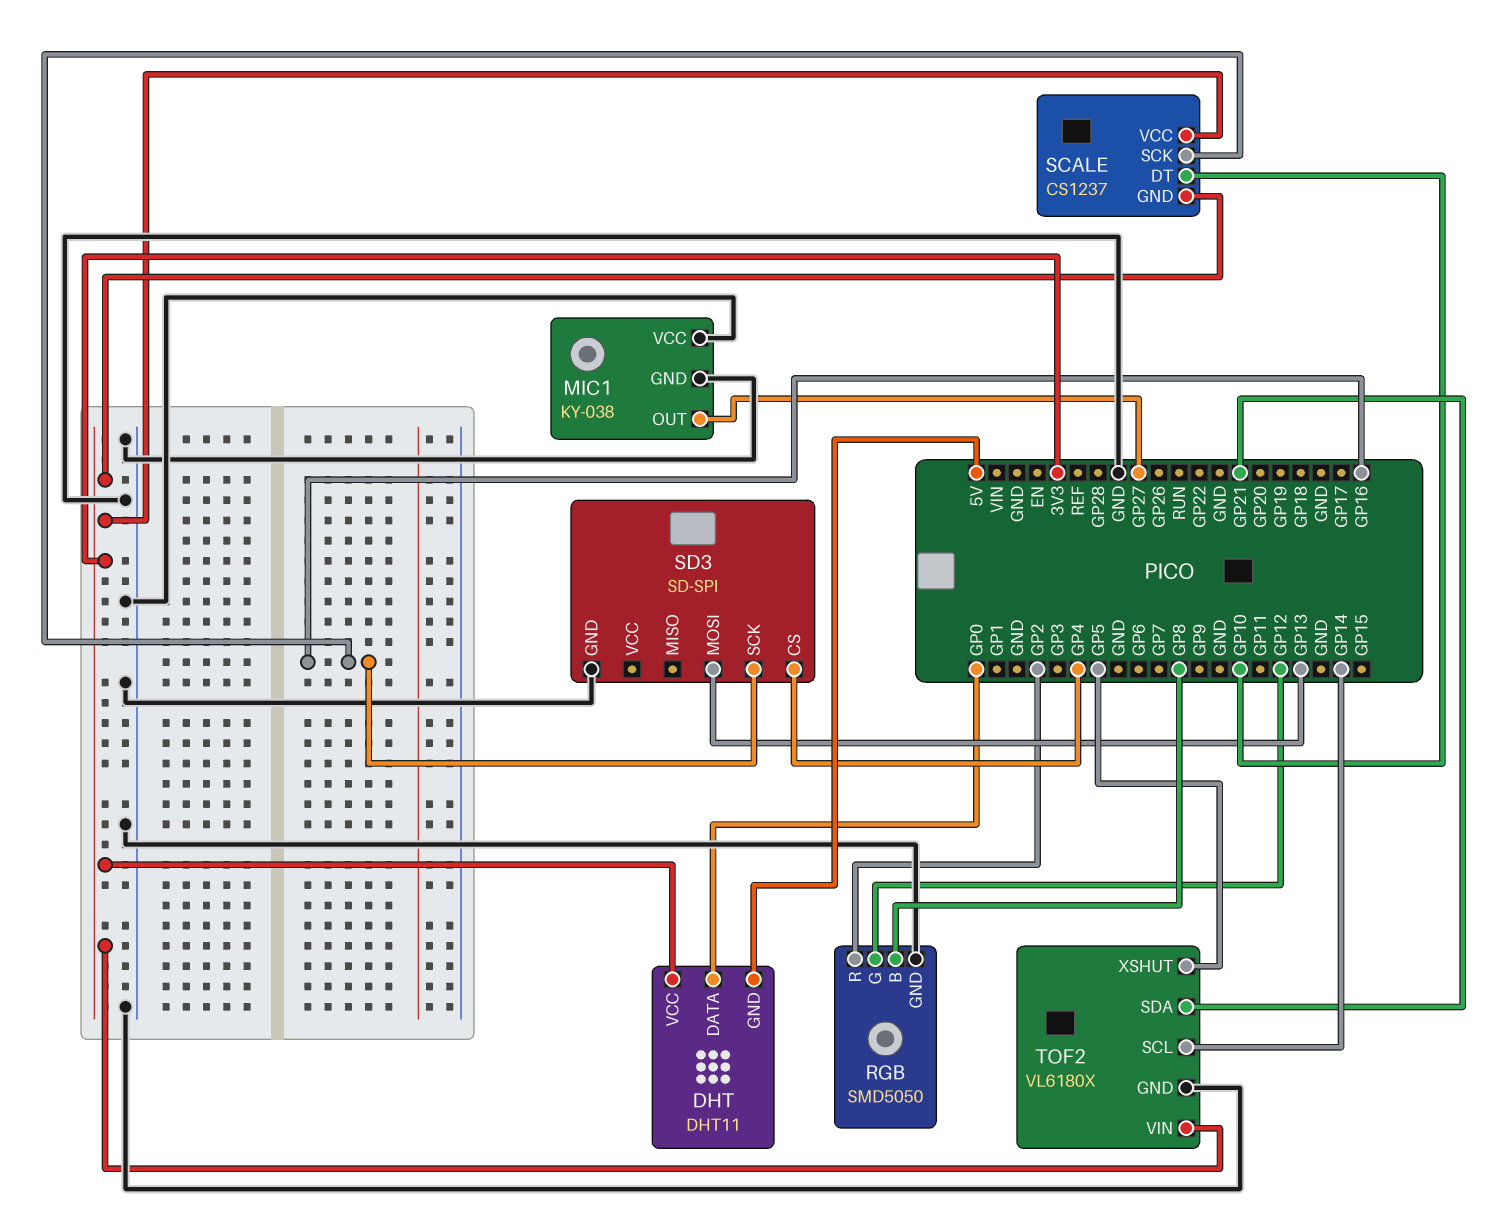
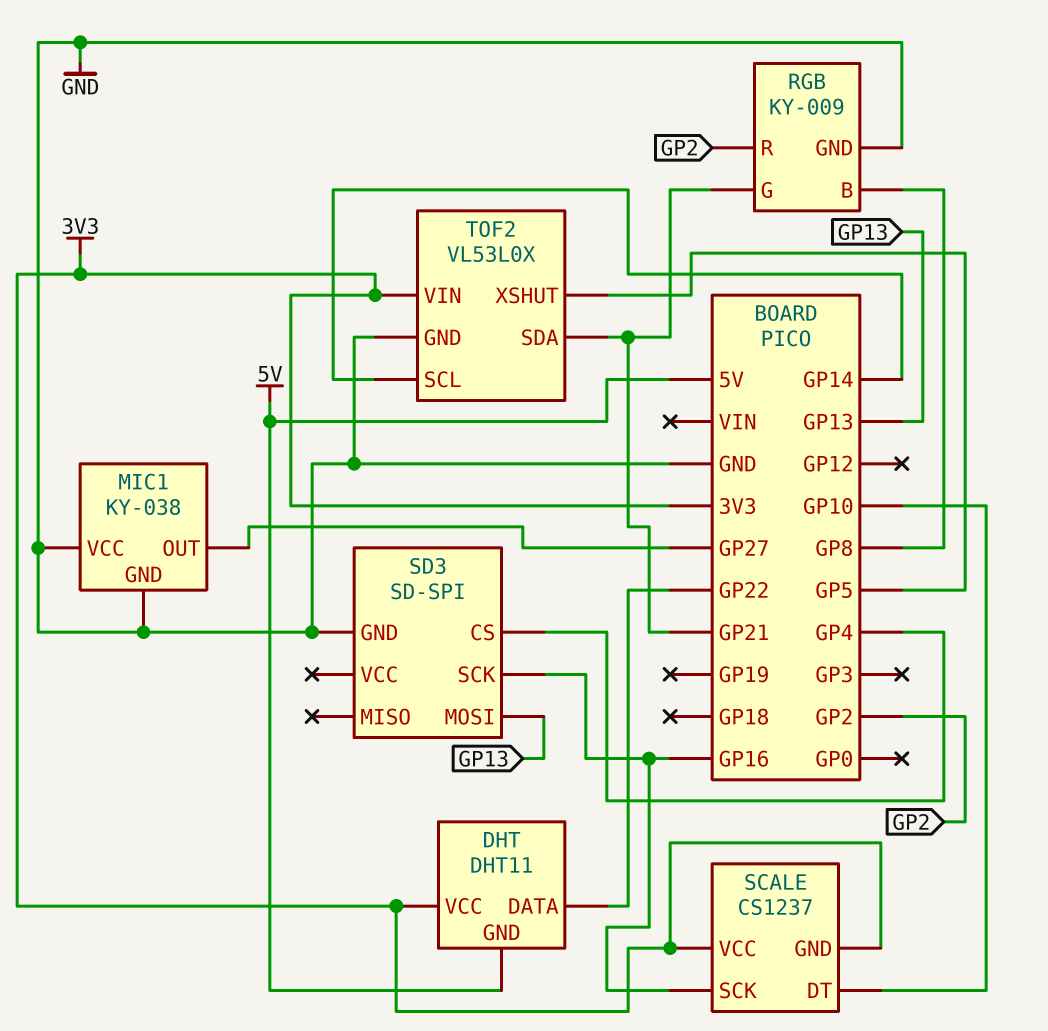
DHT pin DATA: GP0 -> GP22
RGB: SMD5050 -> KY-009
RGB pin G: GP12 -> GP21
TOF2: VL6180X -> VL53L0X

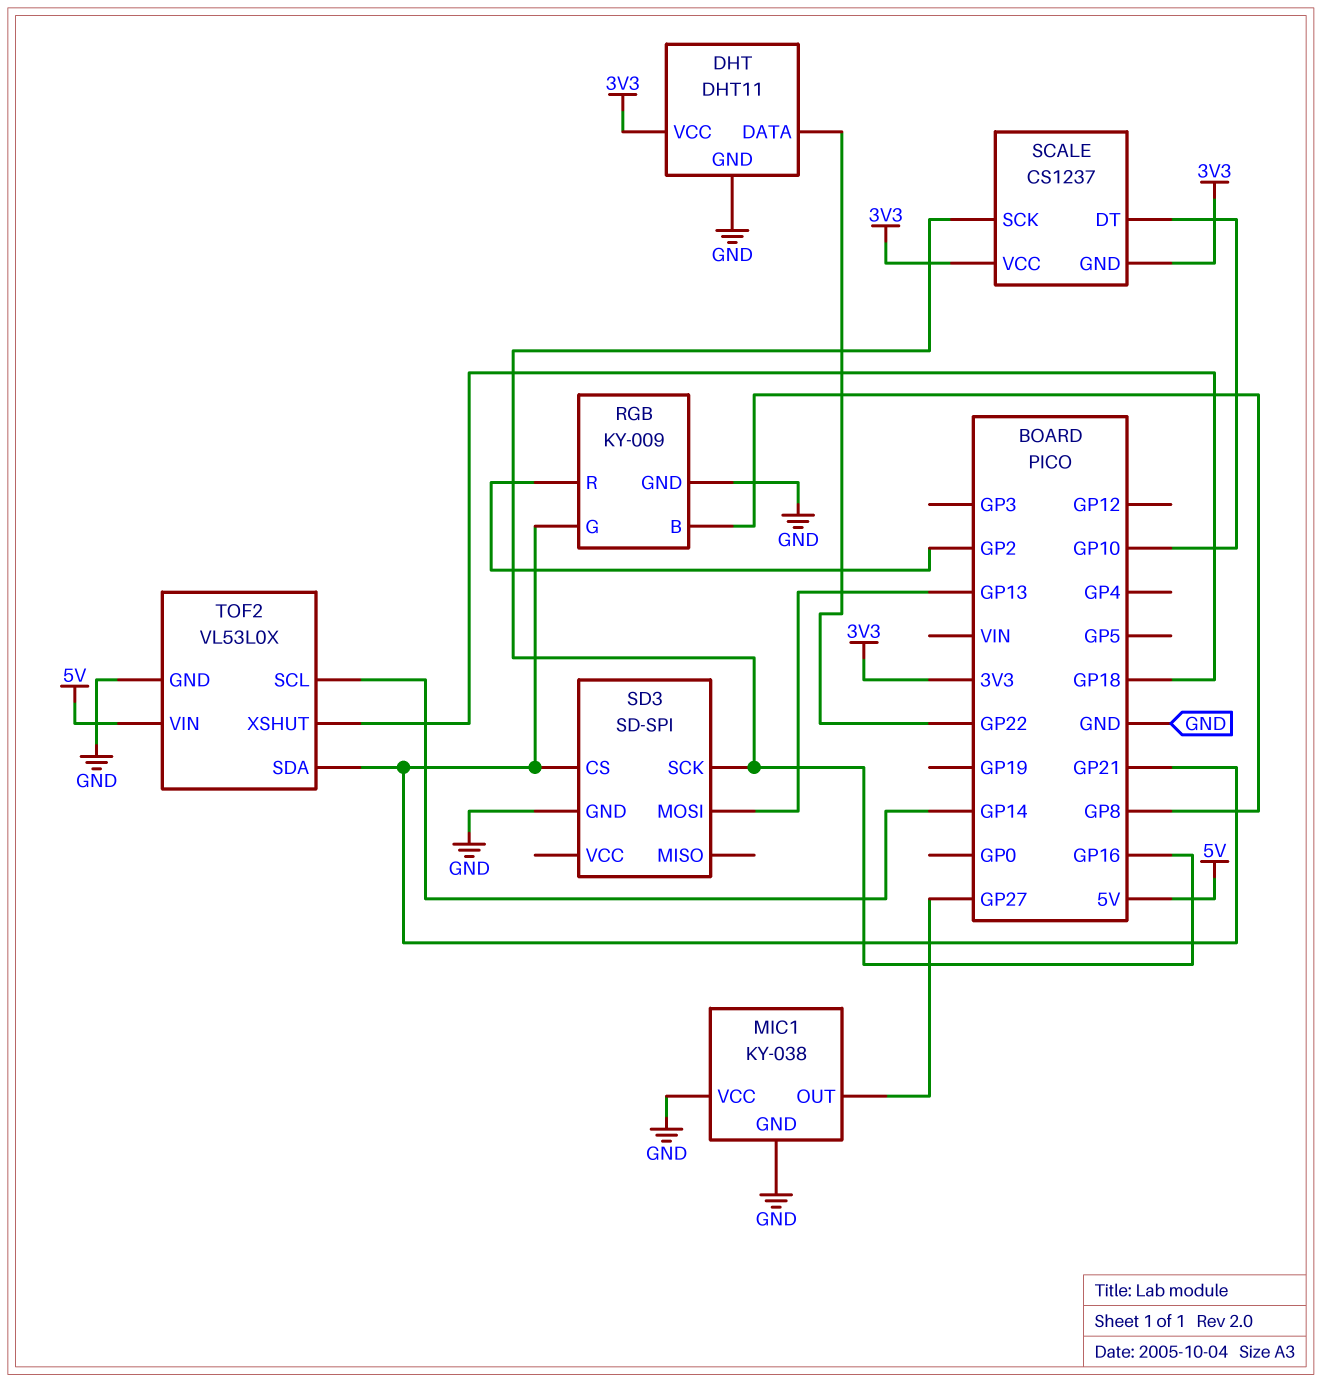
DHT pin GND: 5V -> GND
SD3 pin CS: GP4 -> GP21
TOF2 pin VIN: 3V3 -> 5V
TOF2 pin XSHUT: GP5 -> GP18

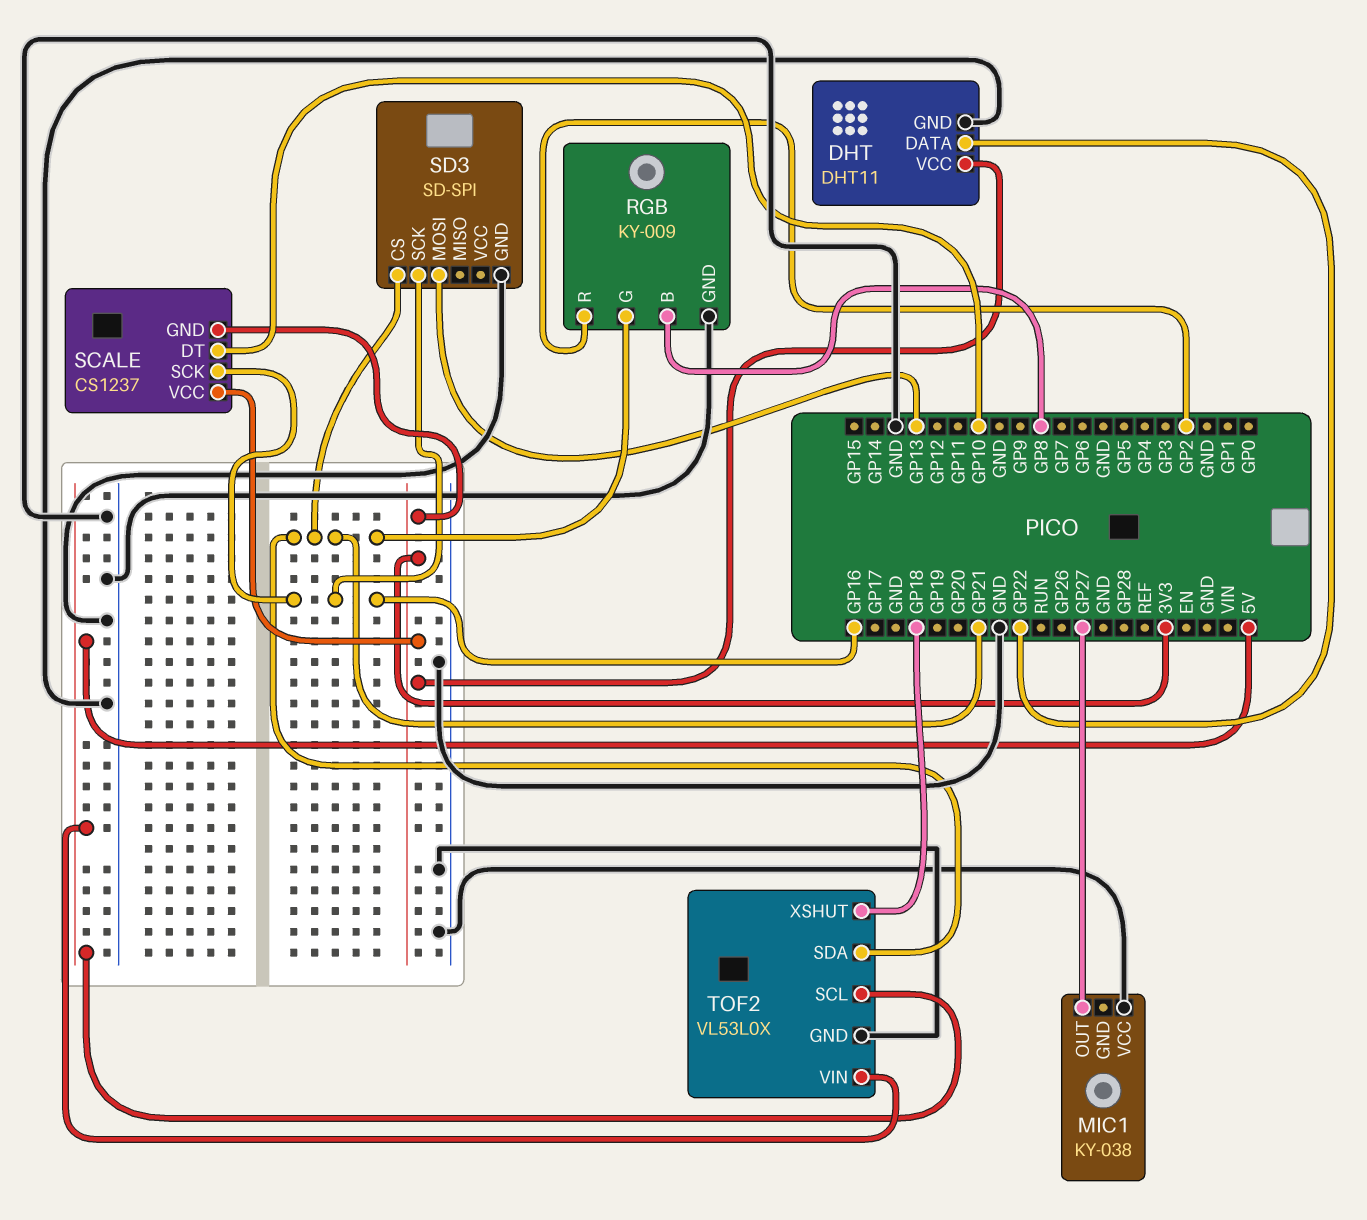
MIC1 pin GND: GND -> none
TOF2 pin SCL: GP14 -> 5V

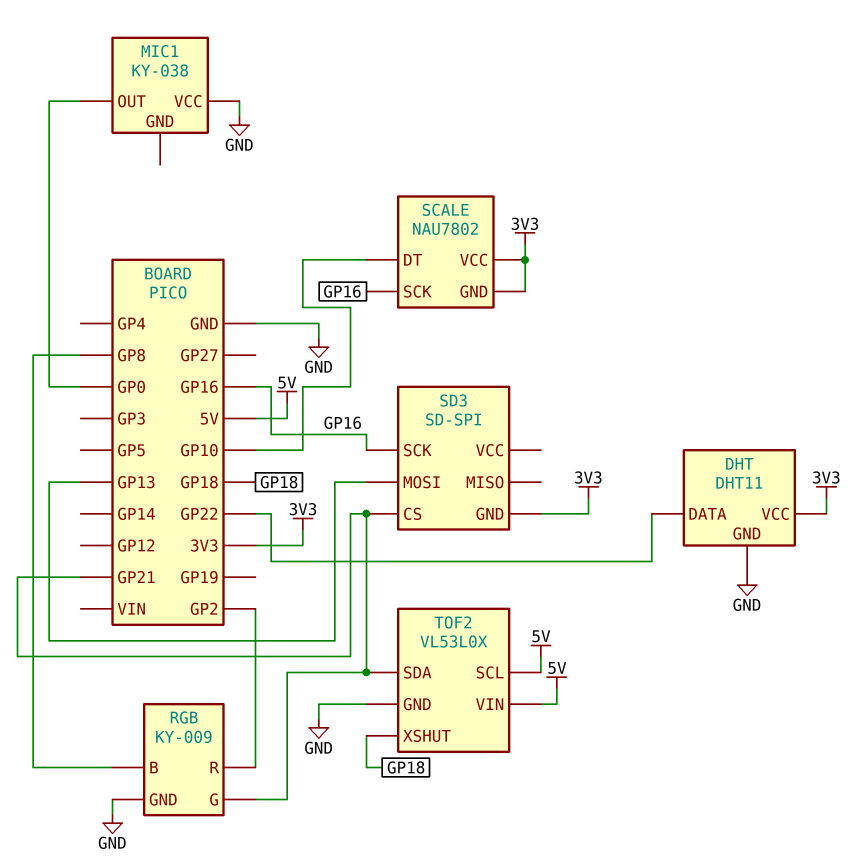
MIC1 pin OUT: GP27 -> GP0
SCALE: CS1237 -> NAU7802
SD3 pin GND: GND -> 3V3

